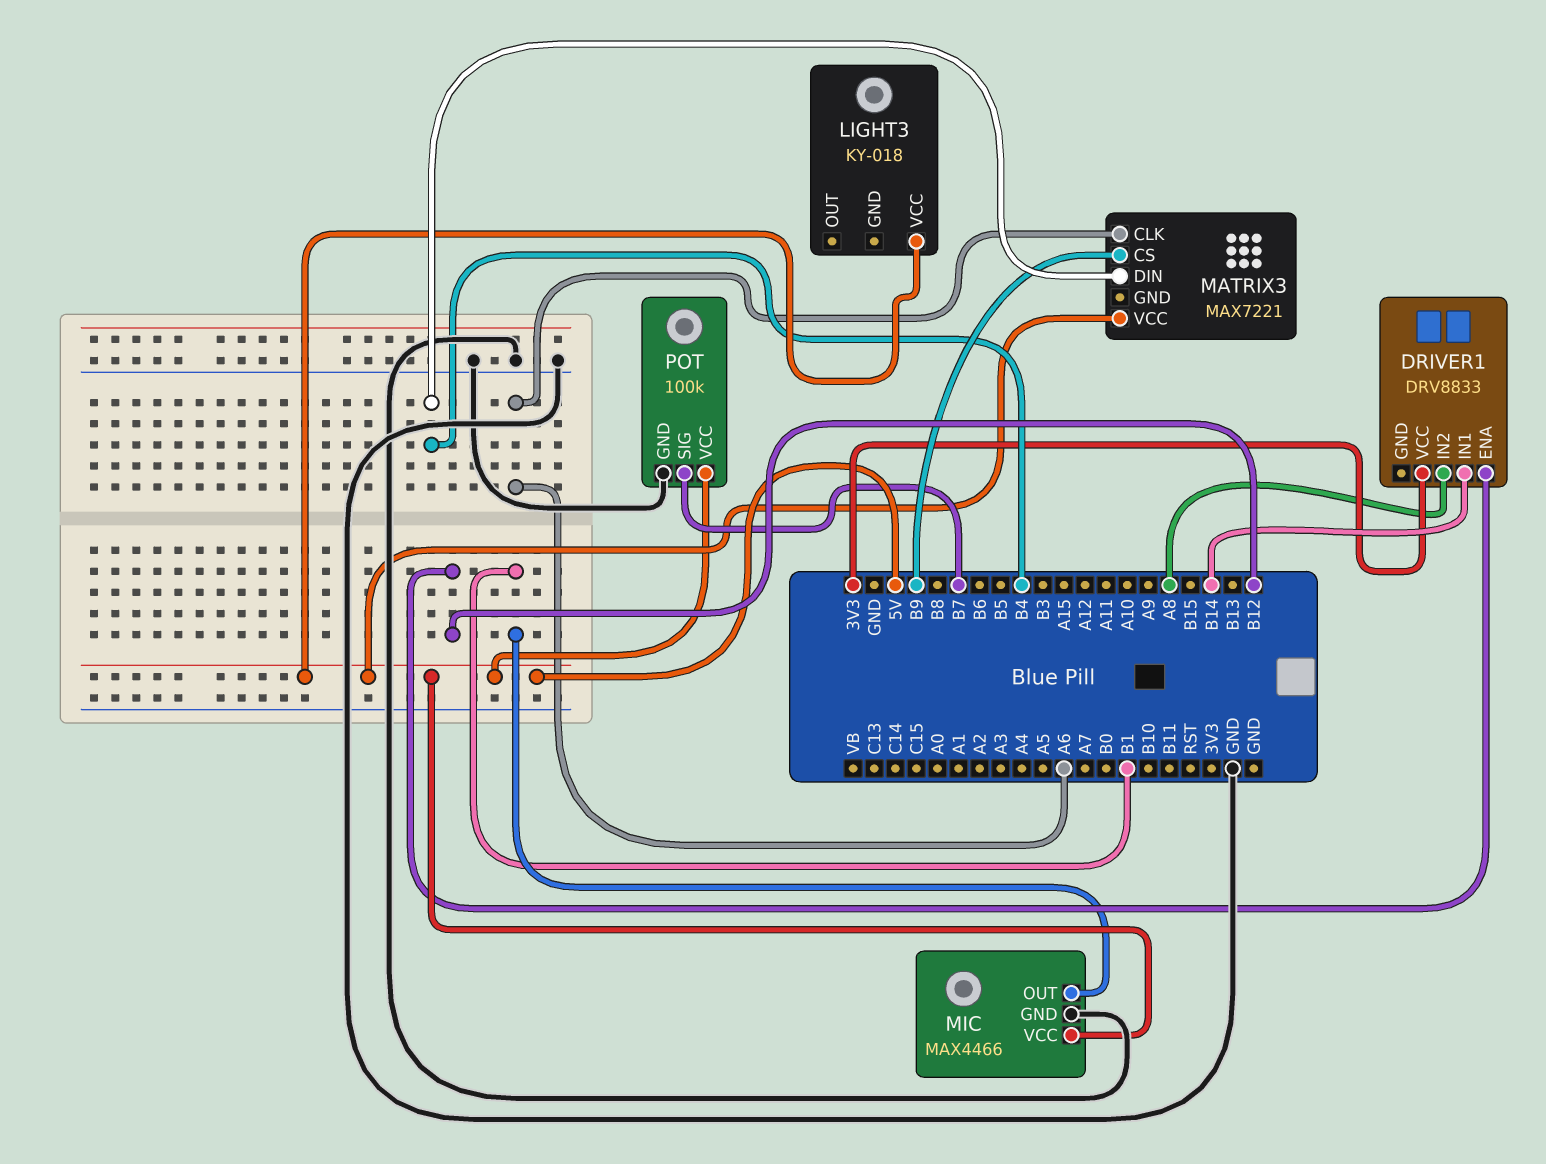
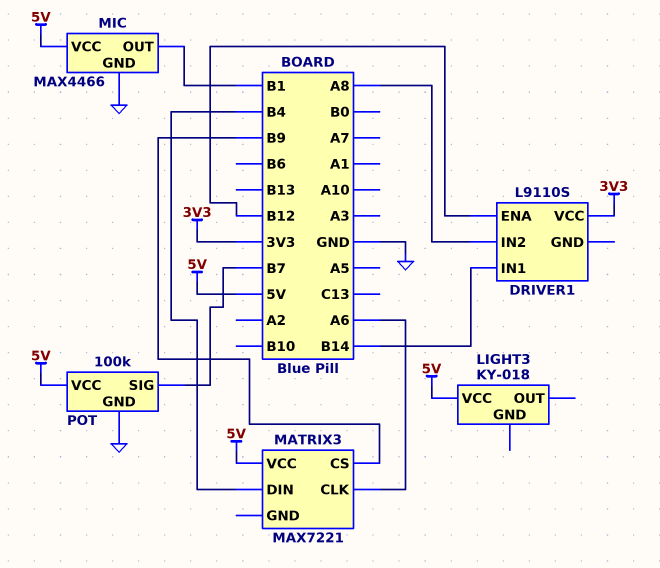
DRIVER1: DRV8833 -> L9110S

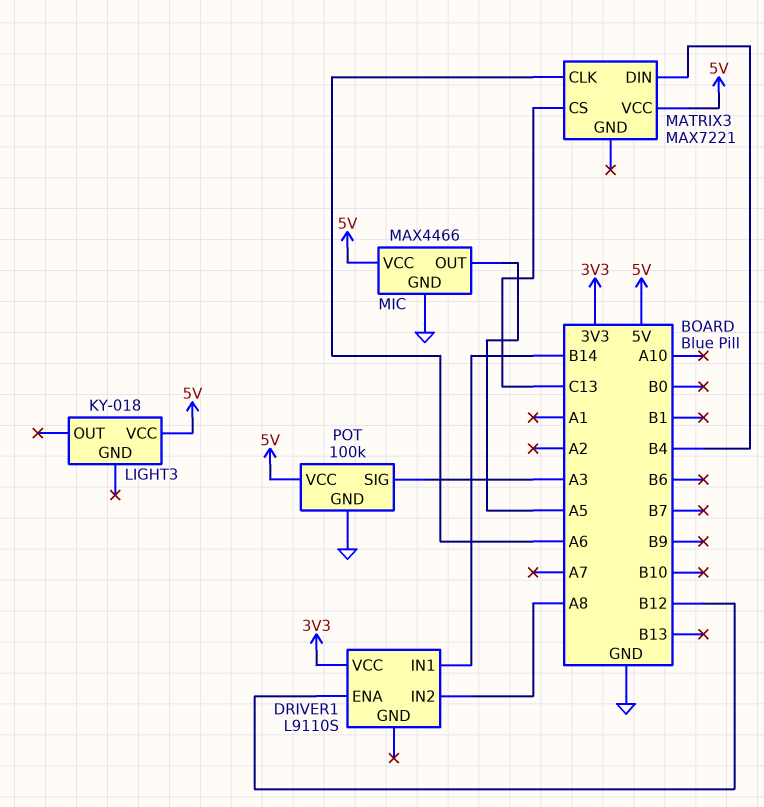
MATRIX3 pin CS: B9 -> C13
MIC pin OUT: B1 -> A5
POT pin SIG: B7 -> A3

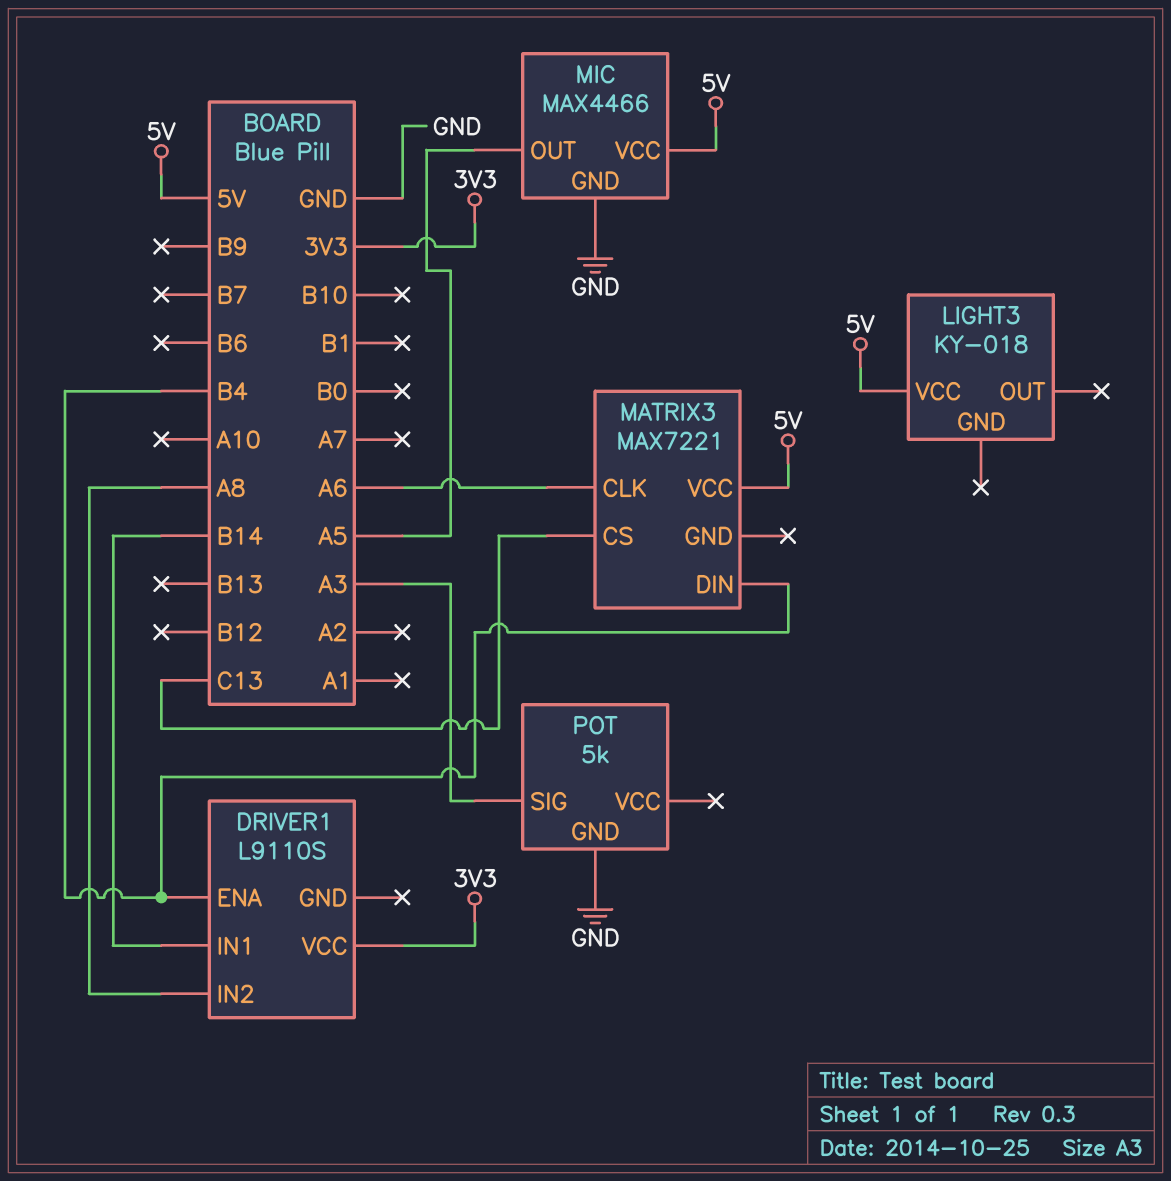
DRIVER1 pin ENA: B12 -> B4
POT: 100k -> 5k
POT pin VCC: 5V -> none

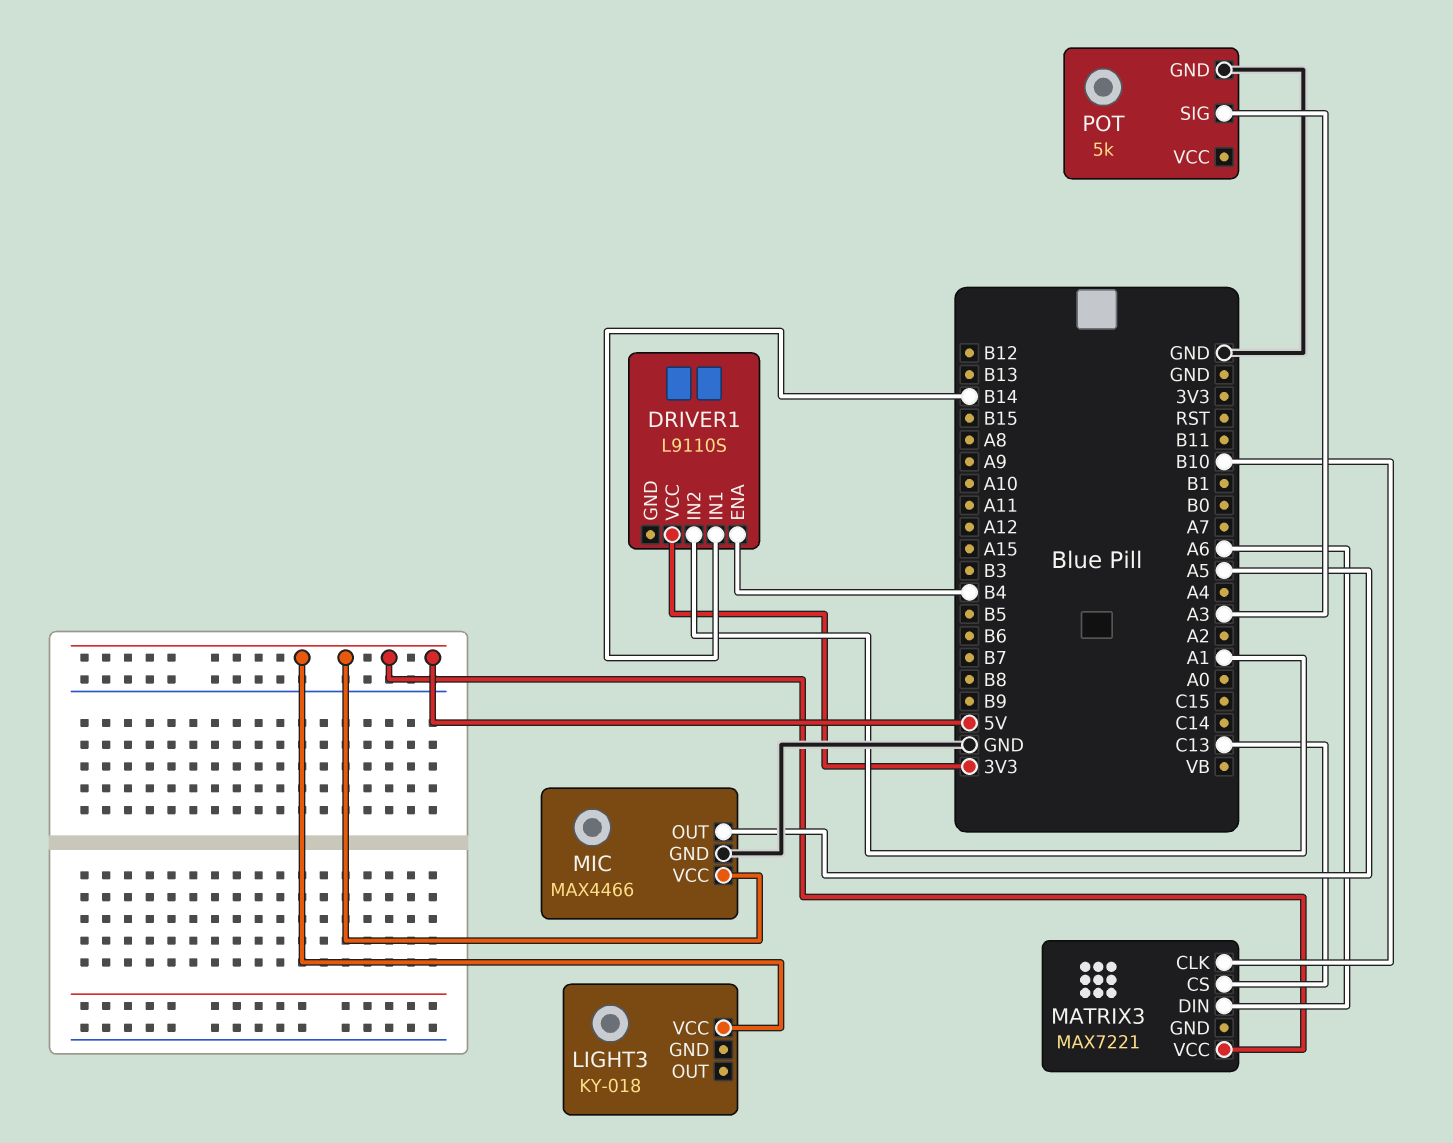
DRIVER1 pin IN2: A8 -> A1
MATRIX3 pin CLK: A6 -> B10
MATRIX3 pin DIN: B4 -> A6

